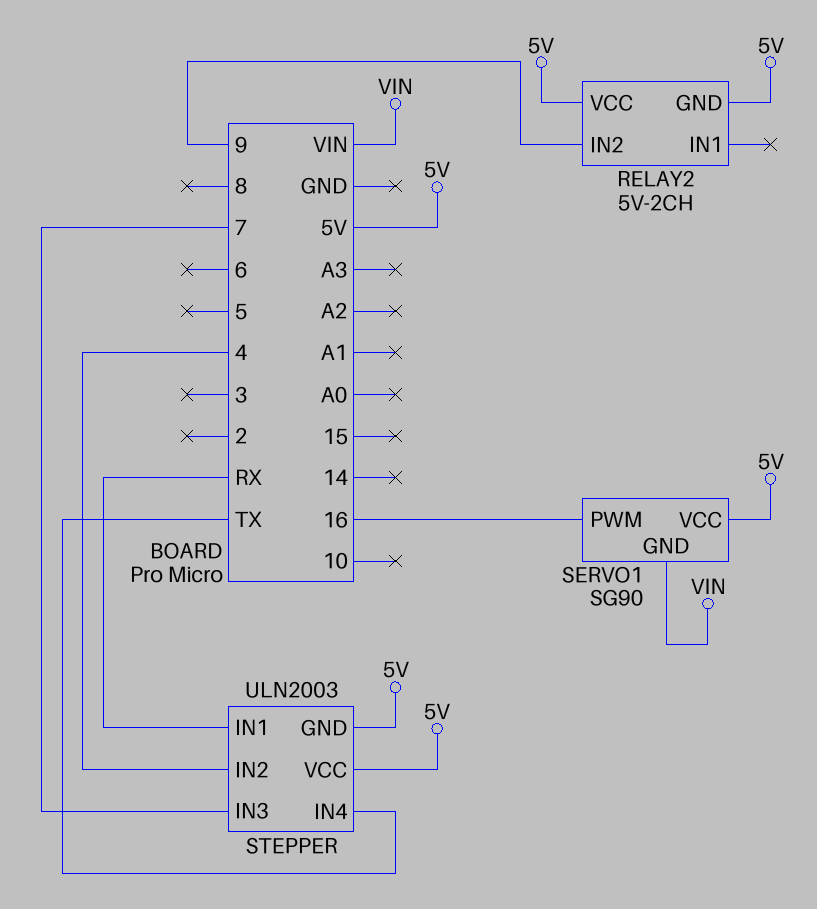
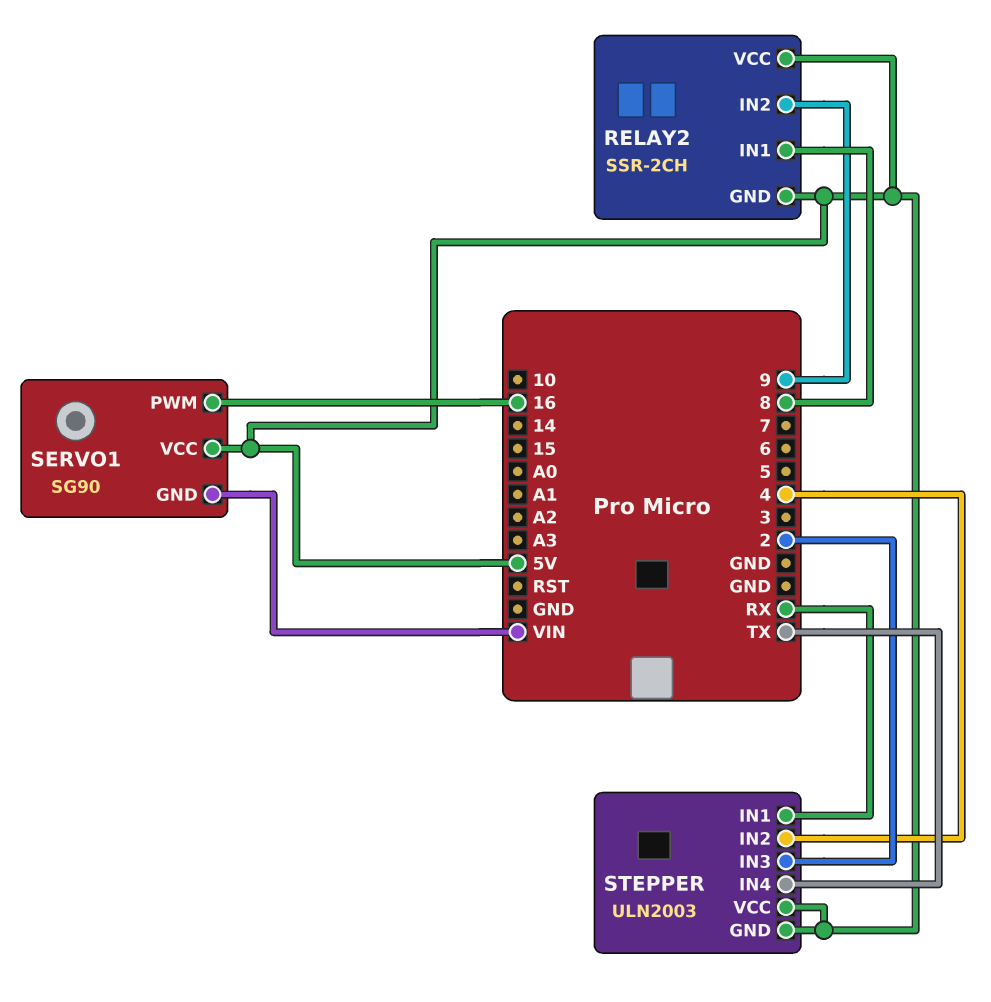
RELAY2: 5V-2CH -> SSR-2CH
RELAY2 pin IN1: none -> 8
STEPPER pin IN3: 7 -> 2

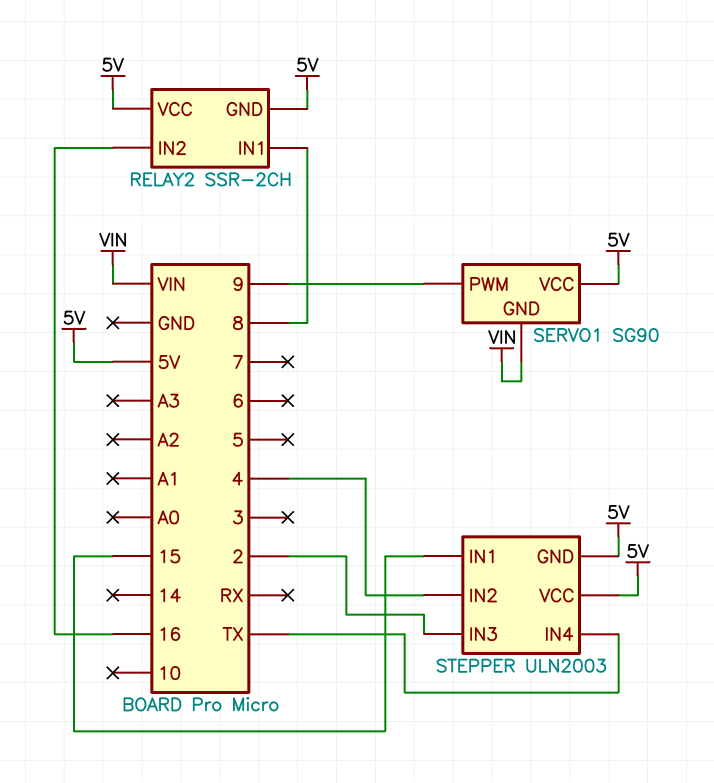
RELAY2 pin IN2: 9 -> 16
SERVO1 pin PWM: 16 -> 9
STEPPER pin IN1: RX -> 15

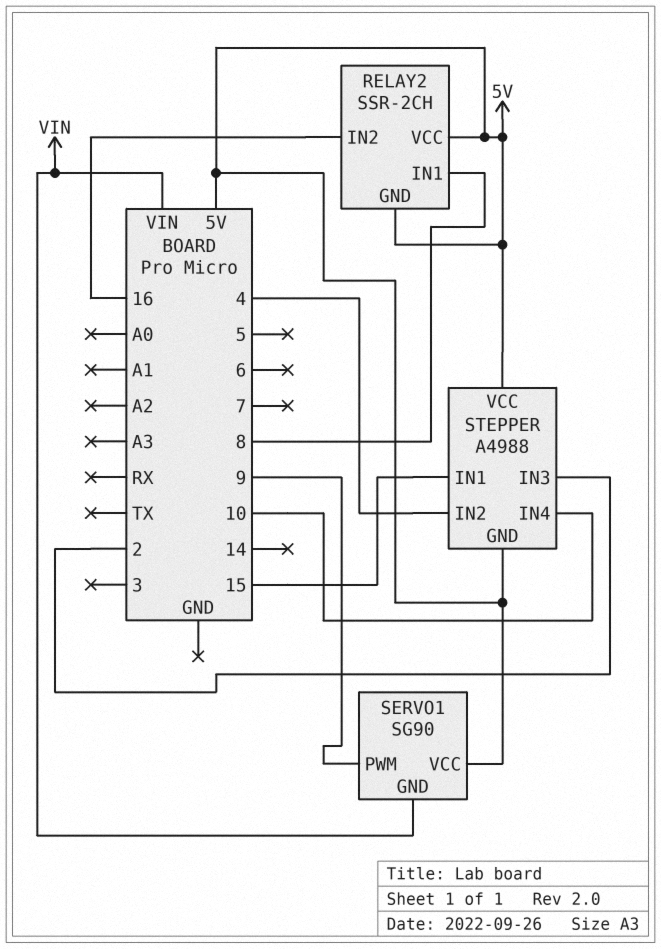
STEPPER: ULN2003 -> A4988
STEPPER pin IN4: TX -> 10

